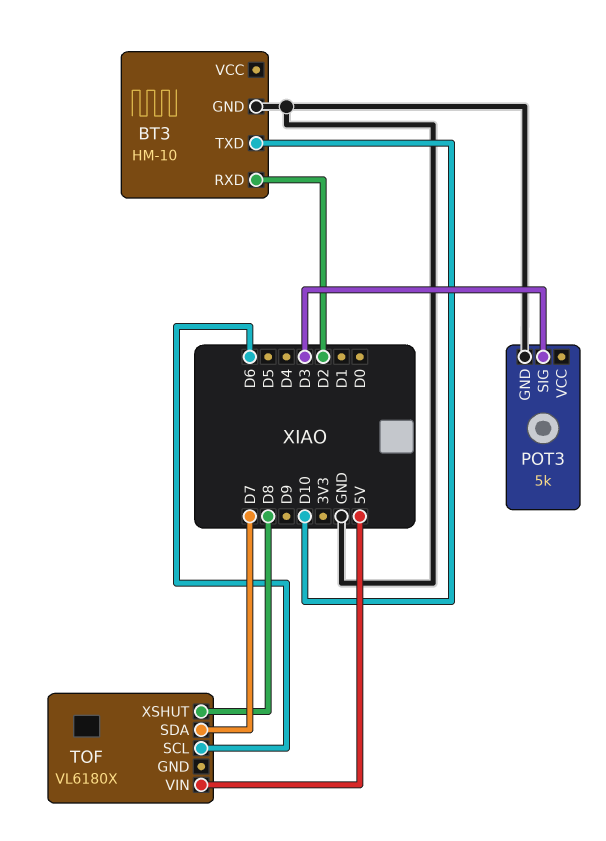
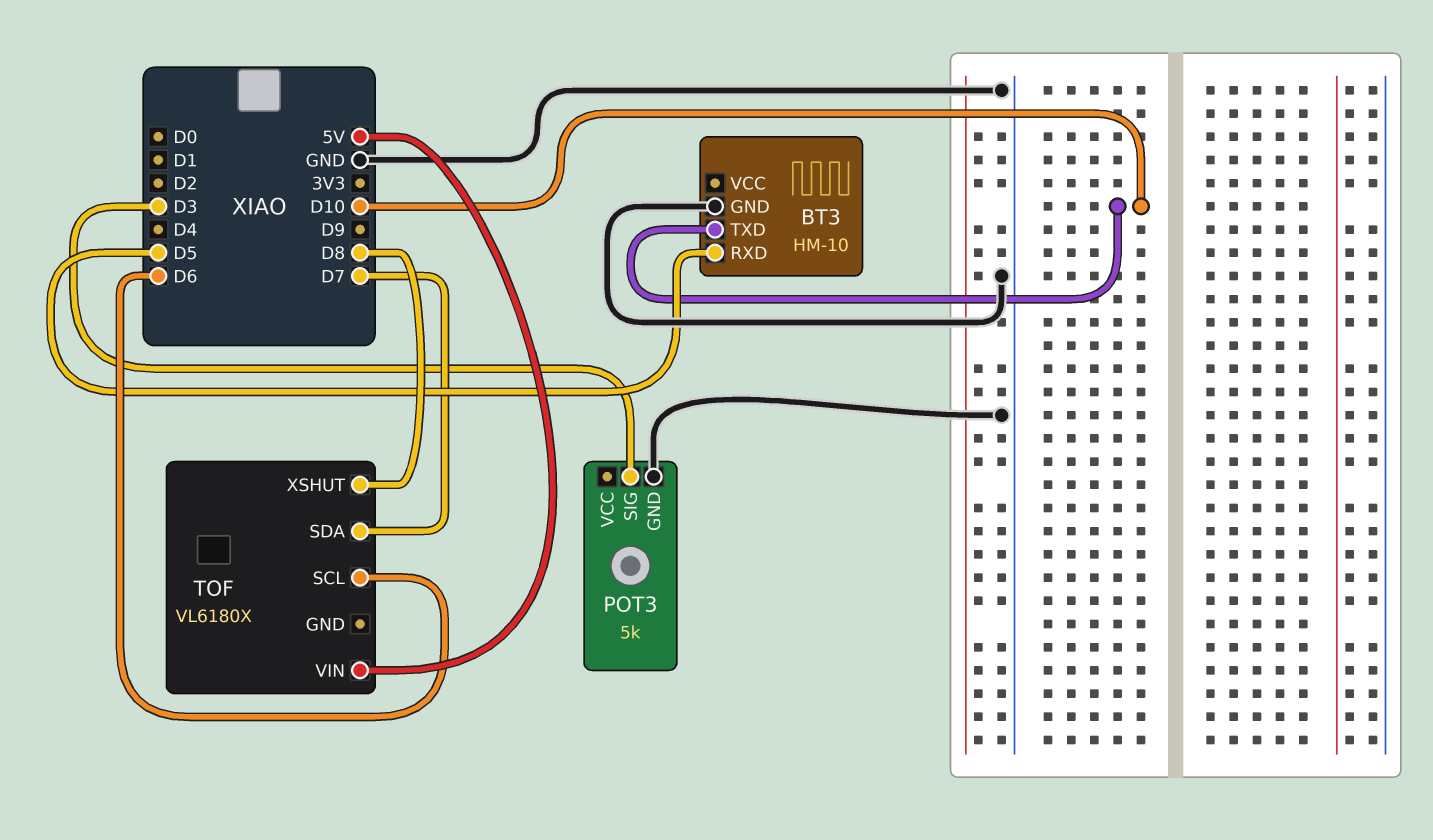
BT3 pin RXD: D2 -> D5

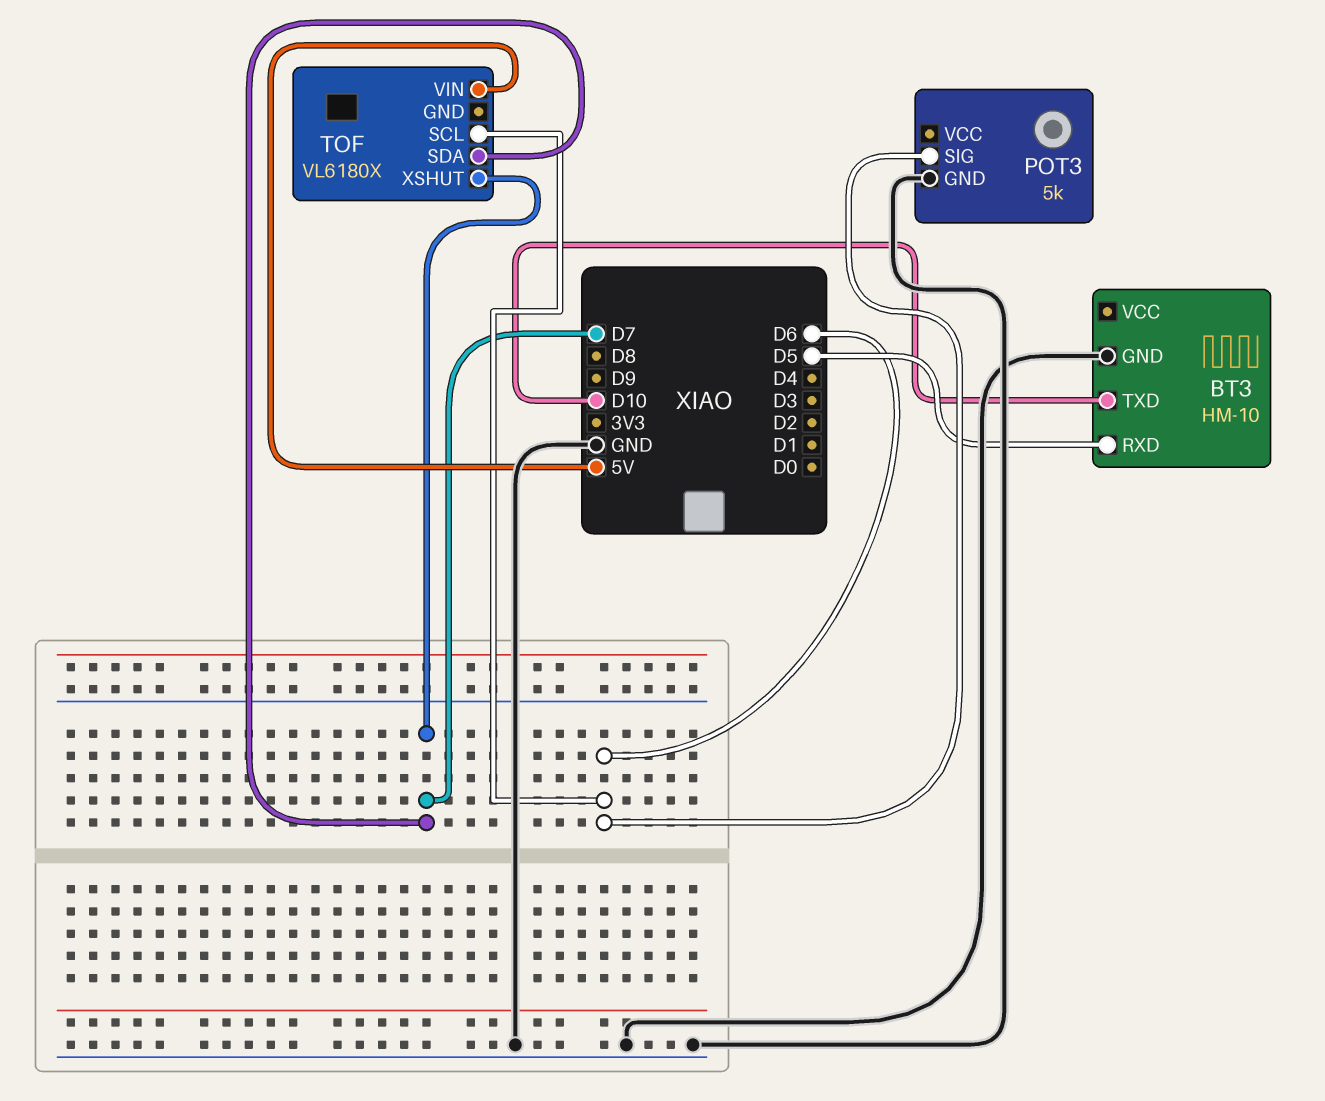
POT3 pin SIG: D3 -> D6
TOF pin XSHUT: D8 -> D7

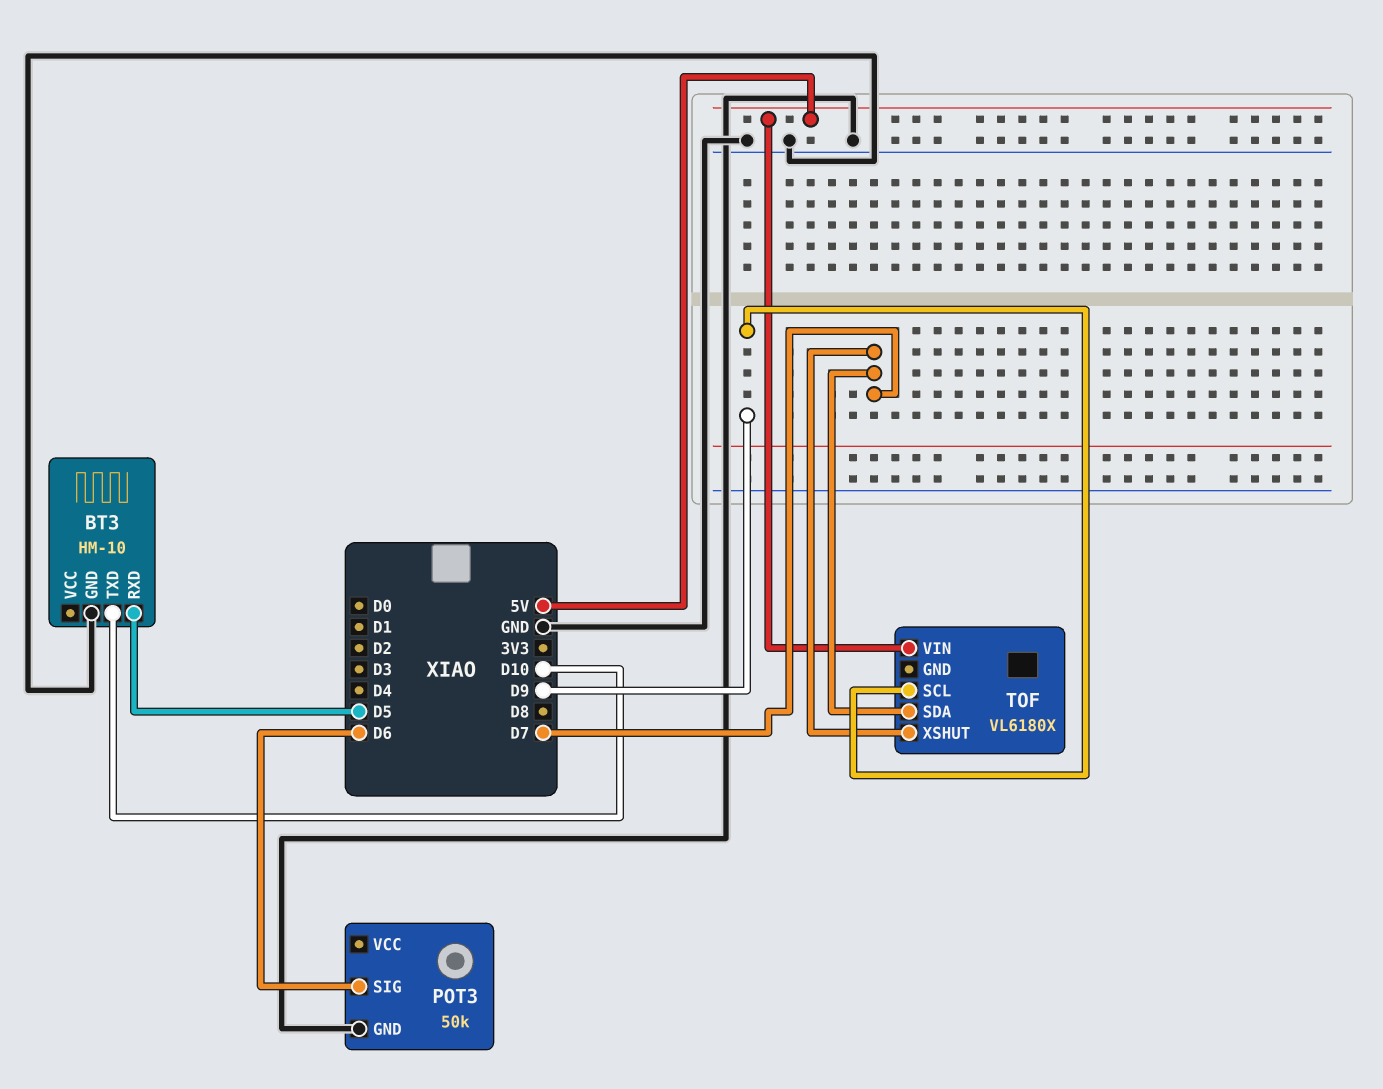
POT3: 5k -> 50k
TOF pin SCL: D6 -> D9

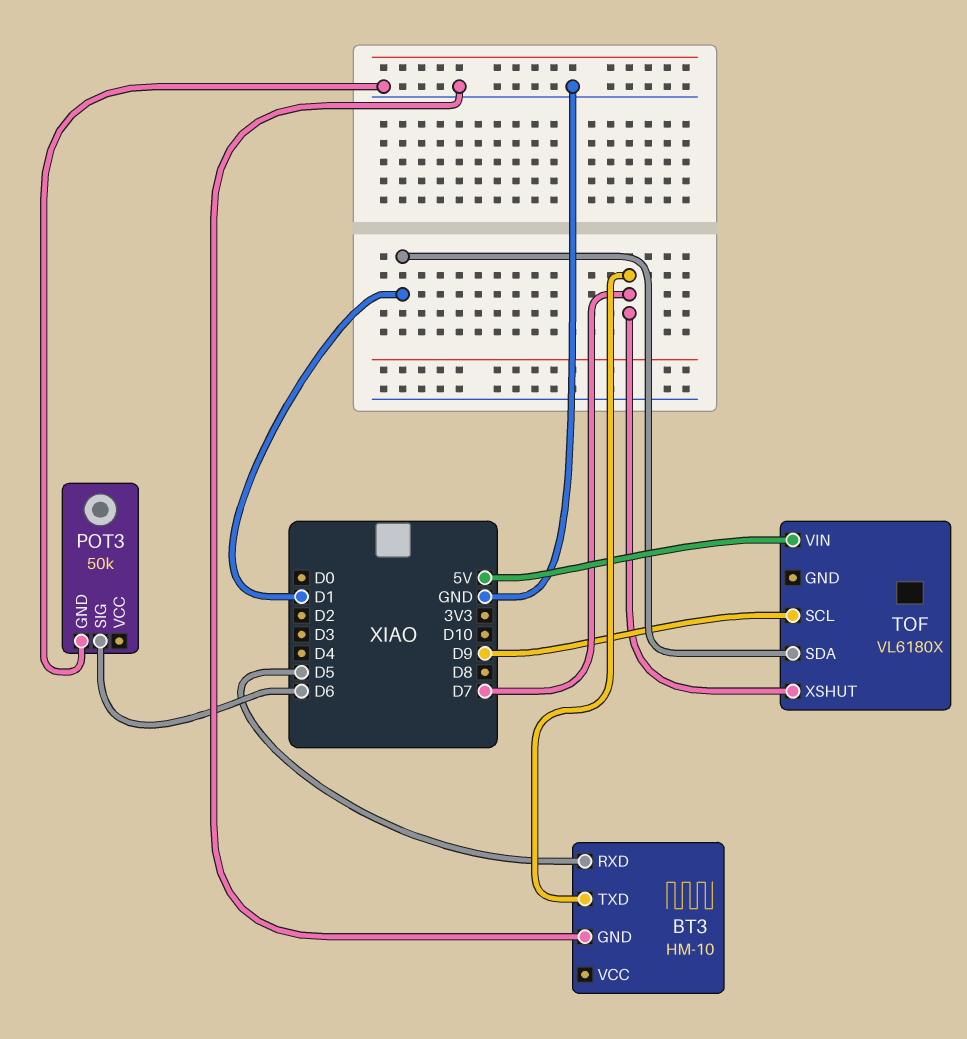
BT3 pin TXD: D10 -> D7
TOF pin SDA: D7 -> D1

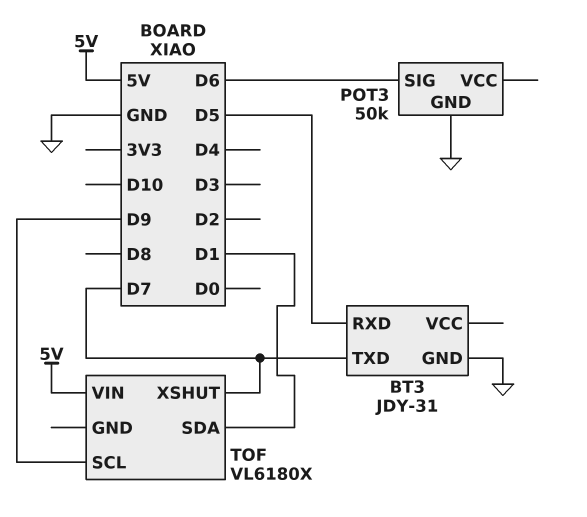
BT3: HM-10 -> JDY-31

